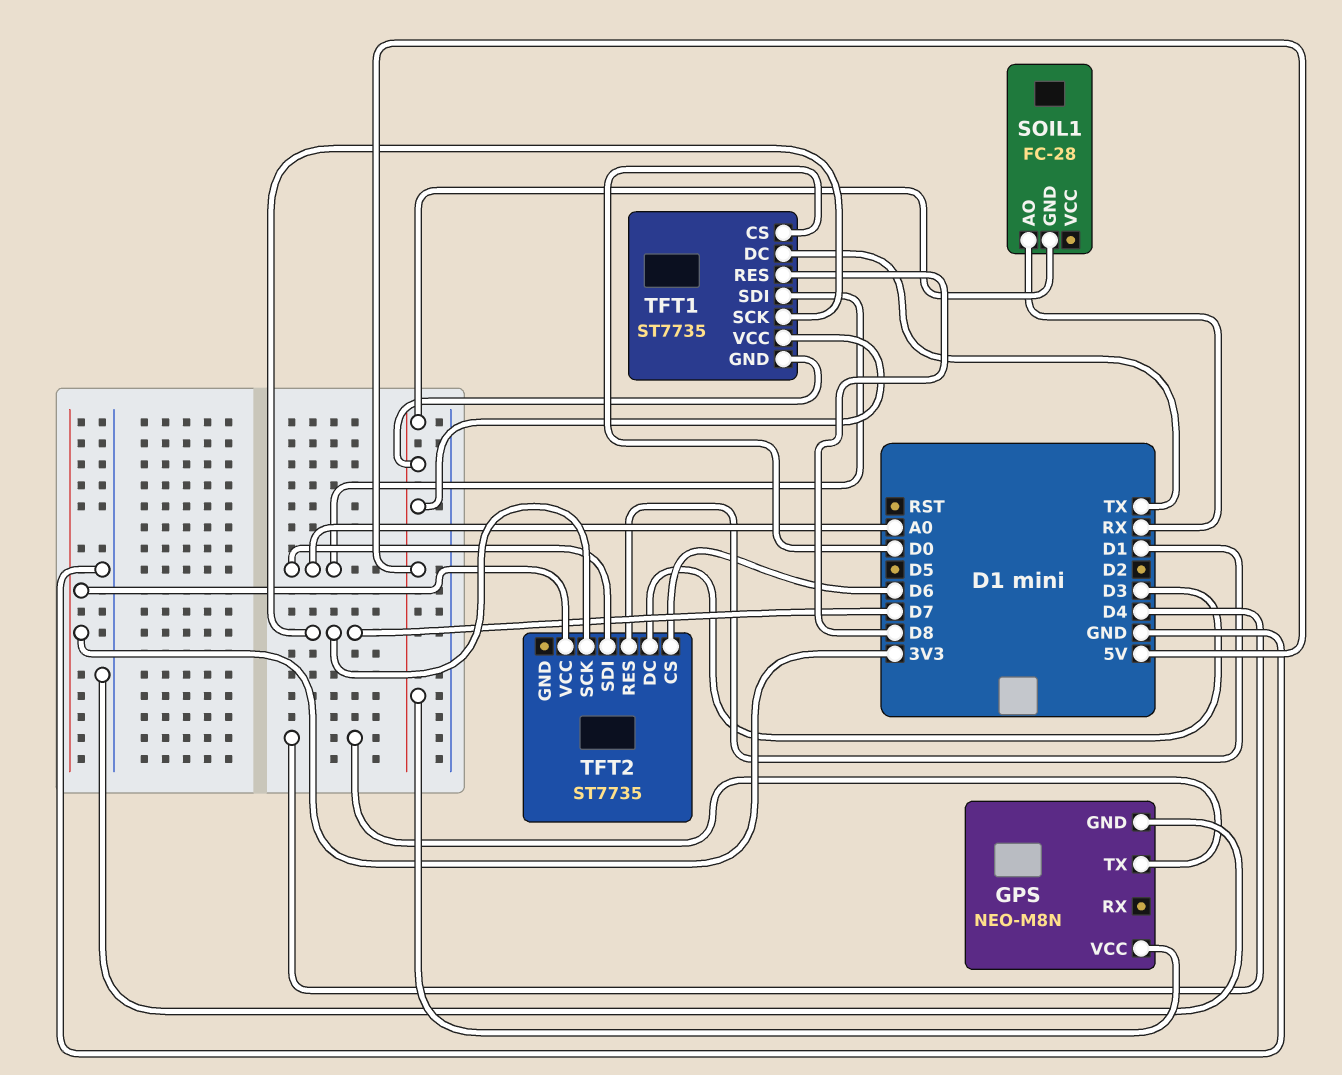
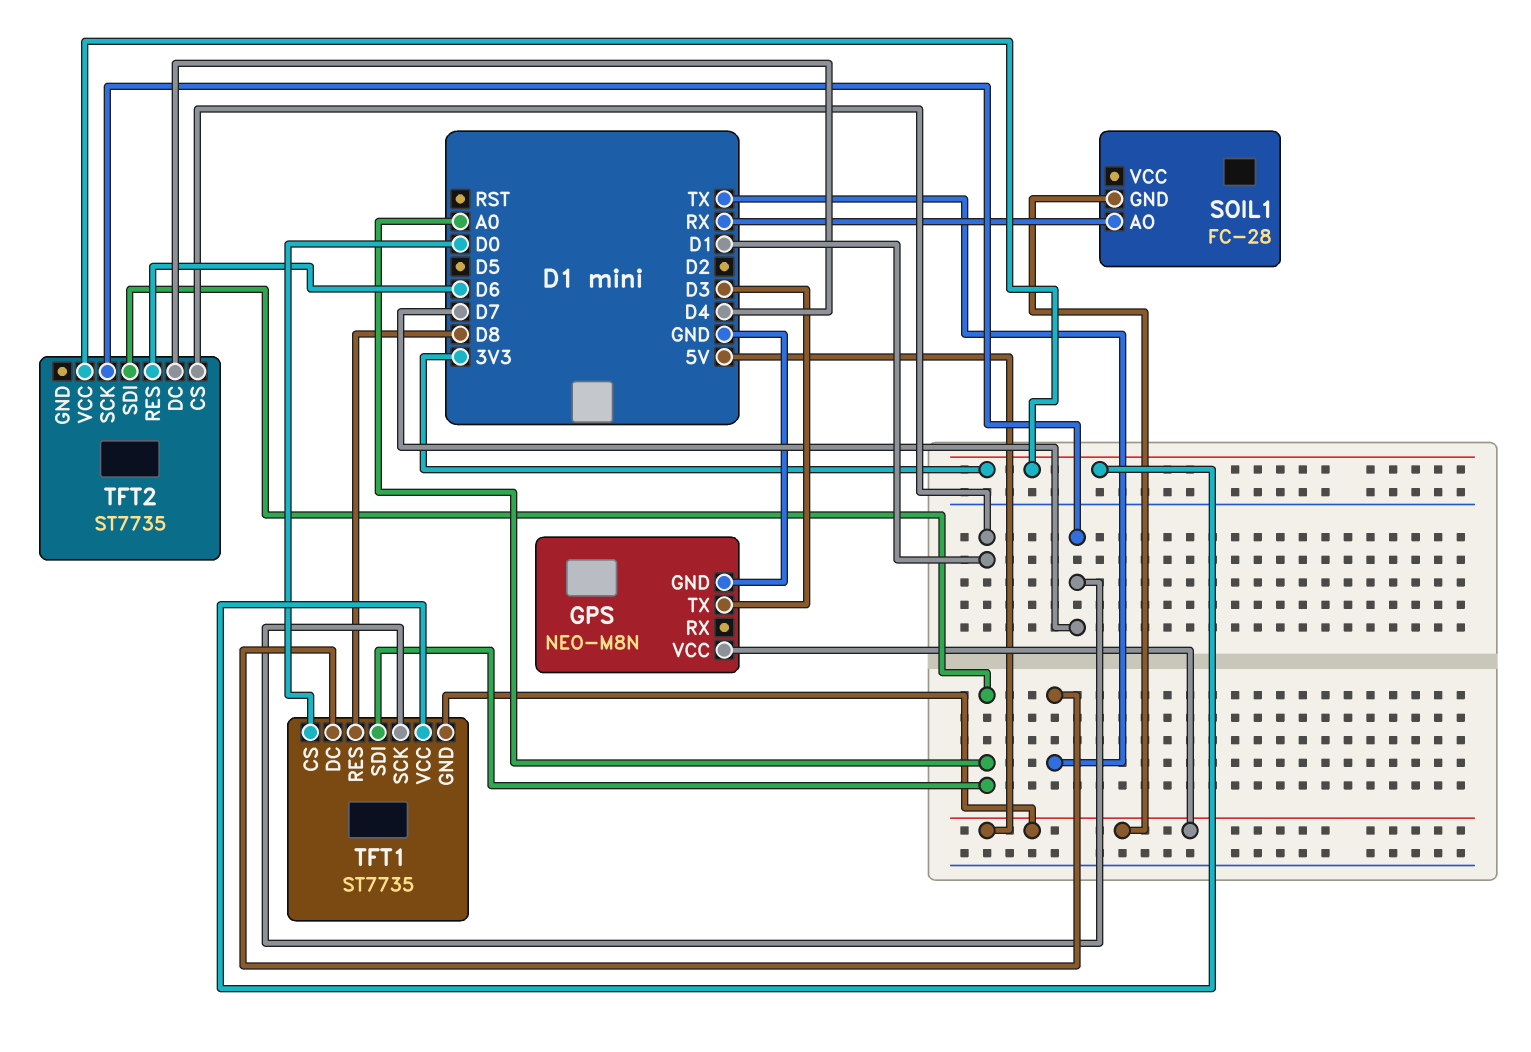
GPS pin TX: D4 -> D3
TFT1 pin VCC: 5V -> 3V3
TFT2 pin CS: D6 -> D1
TFT2 pin DC: D3 -> D4
TFT2 pin RES: D1 -> D6

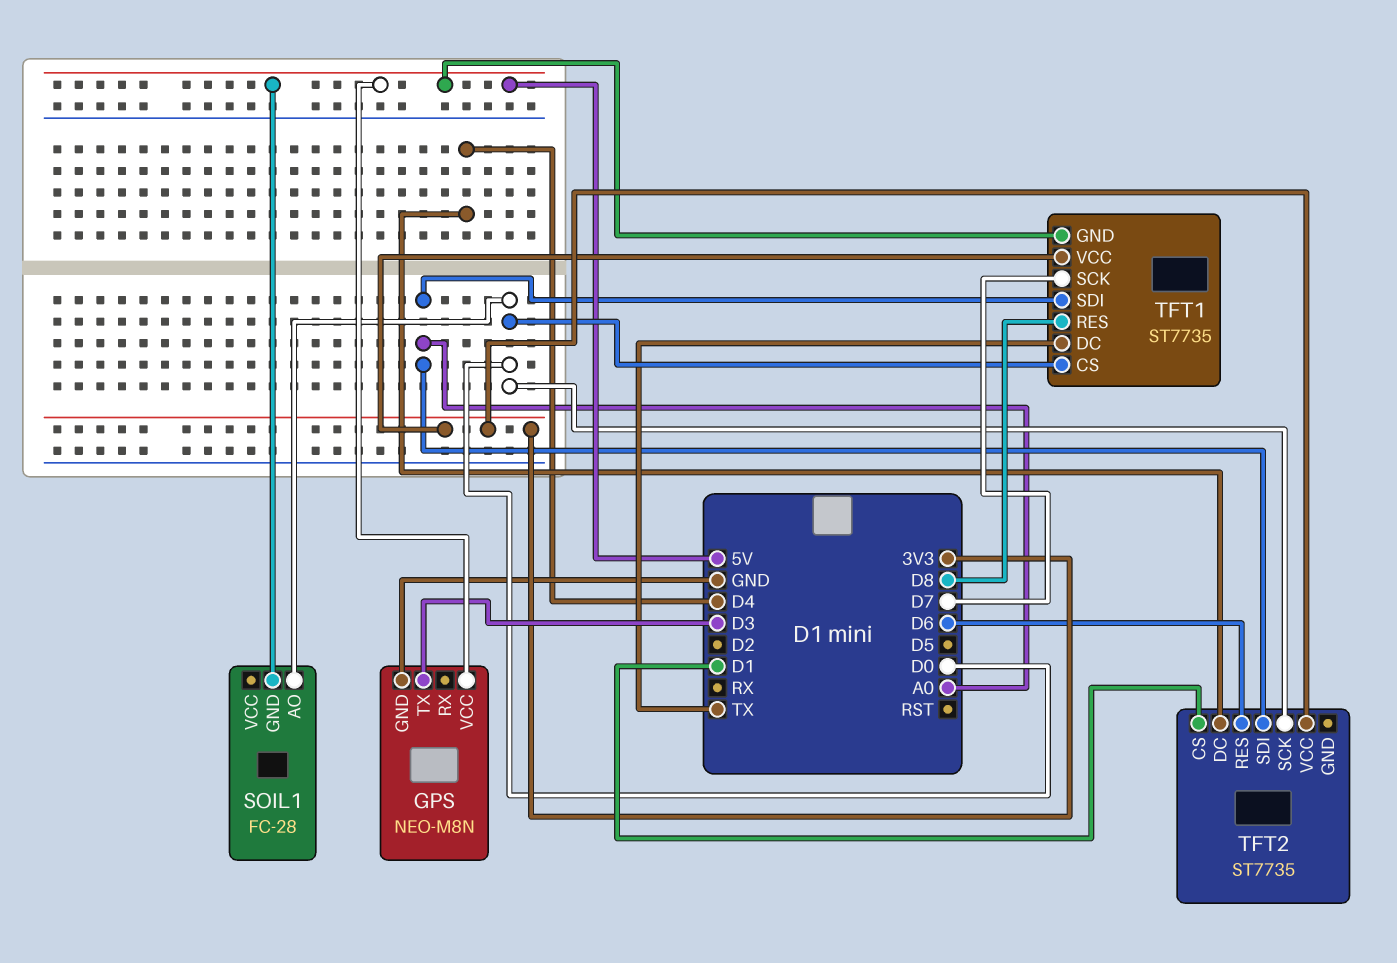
SOIL1 pin AO: RX -> D0
TFT2 pin SCK: D7 -> D0

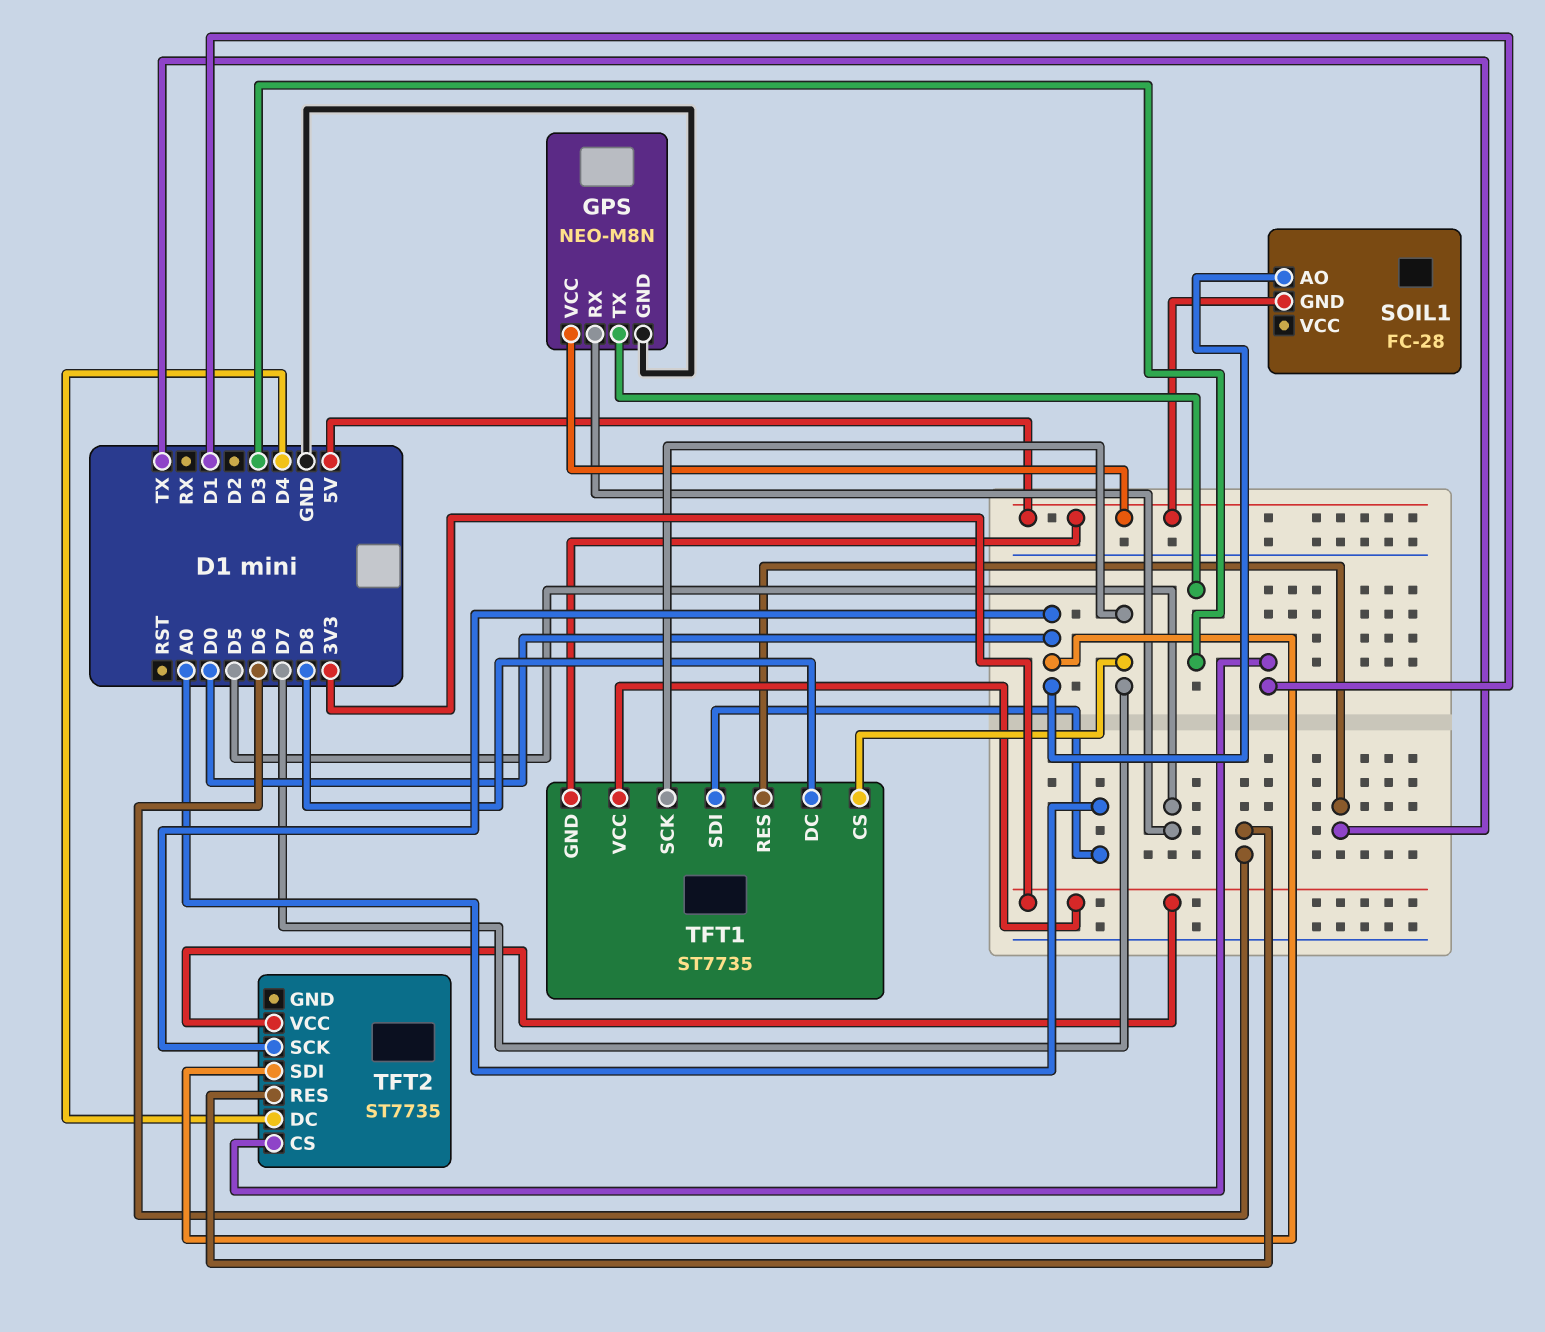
GPS pin RX: none -> D5
TFT1 pin CS: D0 -> D7
TFT1 pin DC: TX -> D8
TFT1 pin RES: D8 -> TX
TFT2 pin SDI: A0 -> D0

